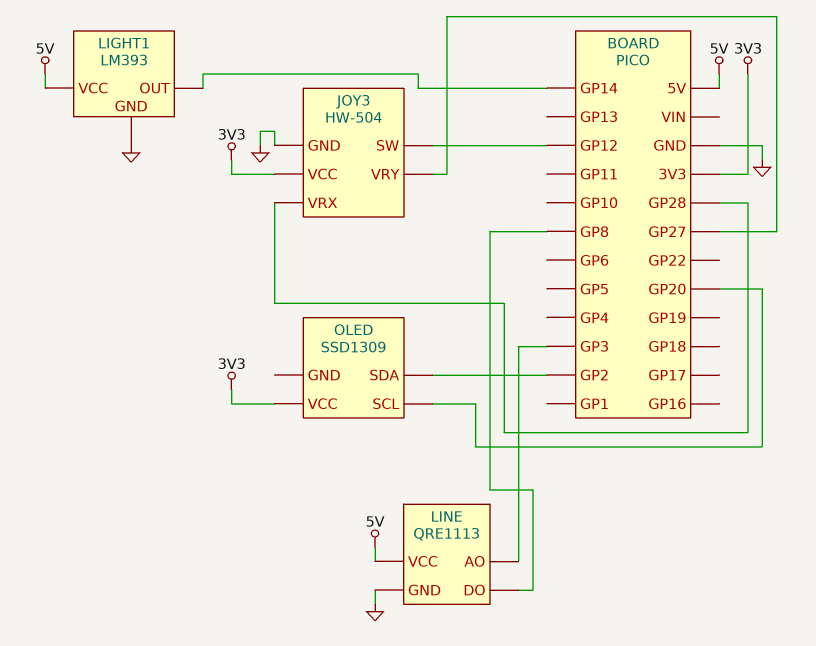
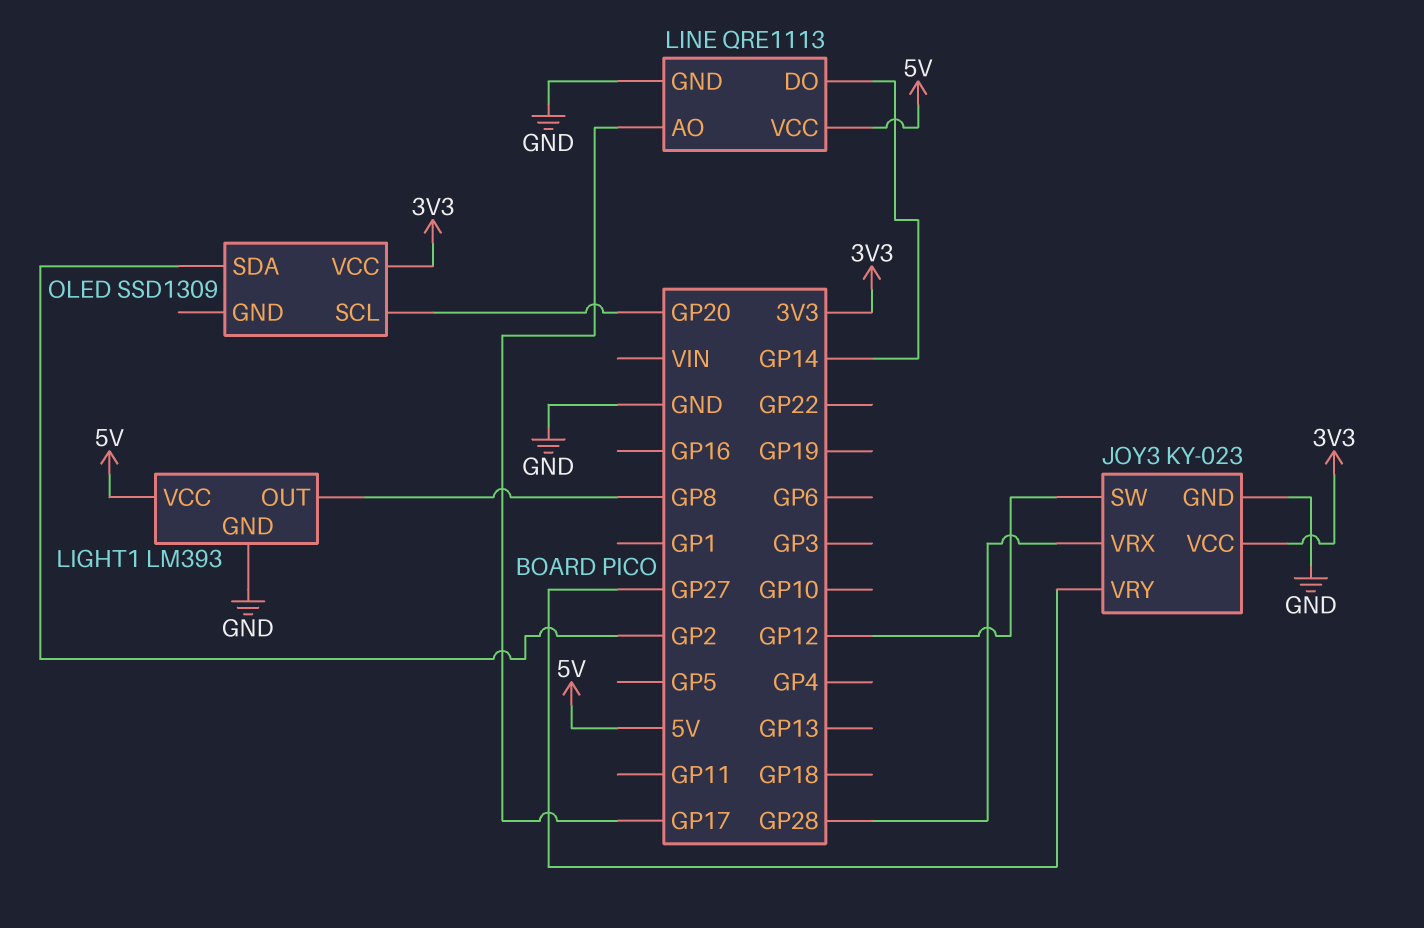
JOY3: HW-504 -> KY-023
LIGHT1 pin OUT: GP14 -> GP8
LINE pin AO: GP3 -> GP17
LINE pin DO: GP8 -> GP14

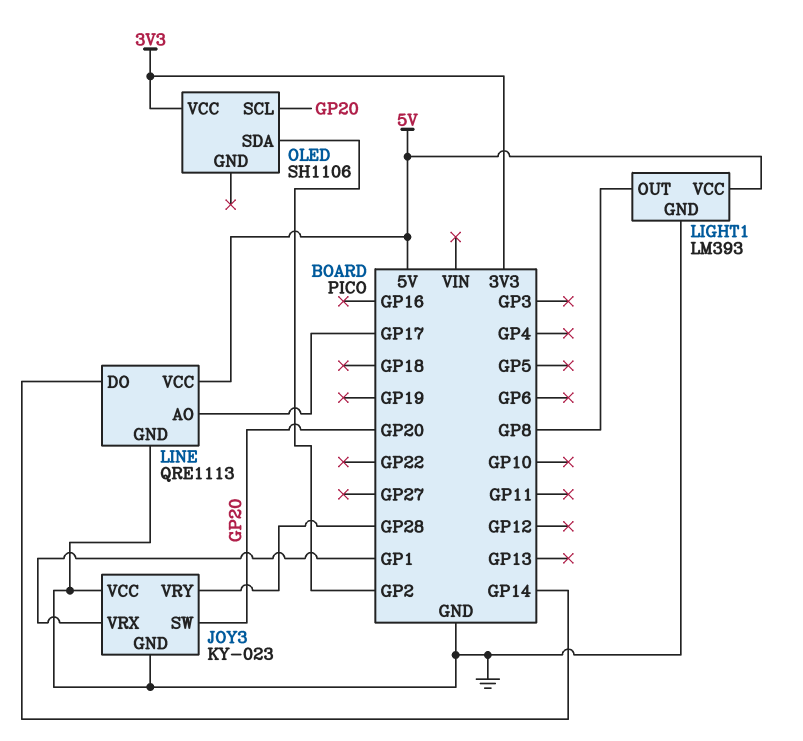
JOY3 pin SW: GP12 -> GP20
JOY3 pin VCC: 3V3 -> GND
JOY3 pin VRX: GP28 -> GP1
JOY3 pin VRY: GP27 -> GP28
OLED: SSD1309 -> SH1106

